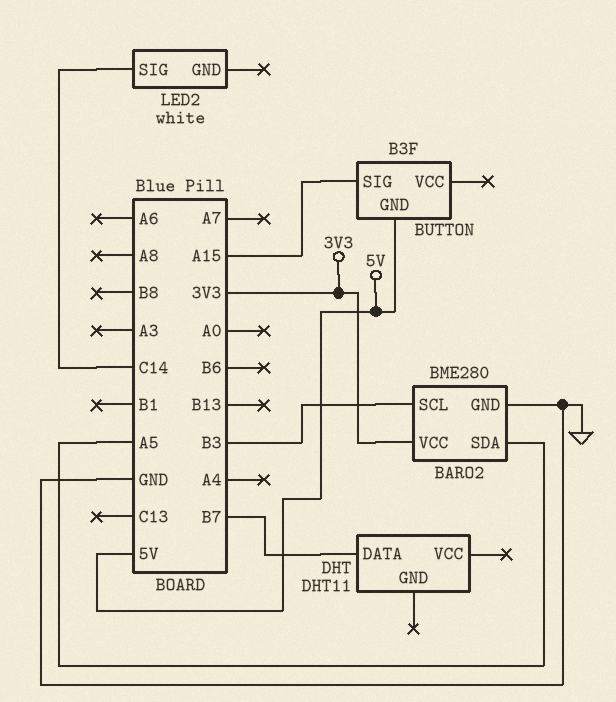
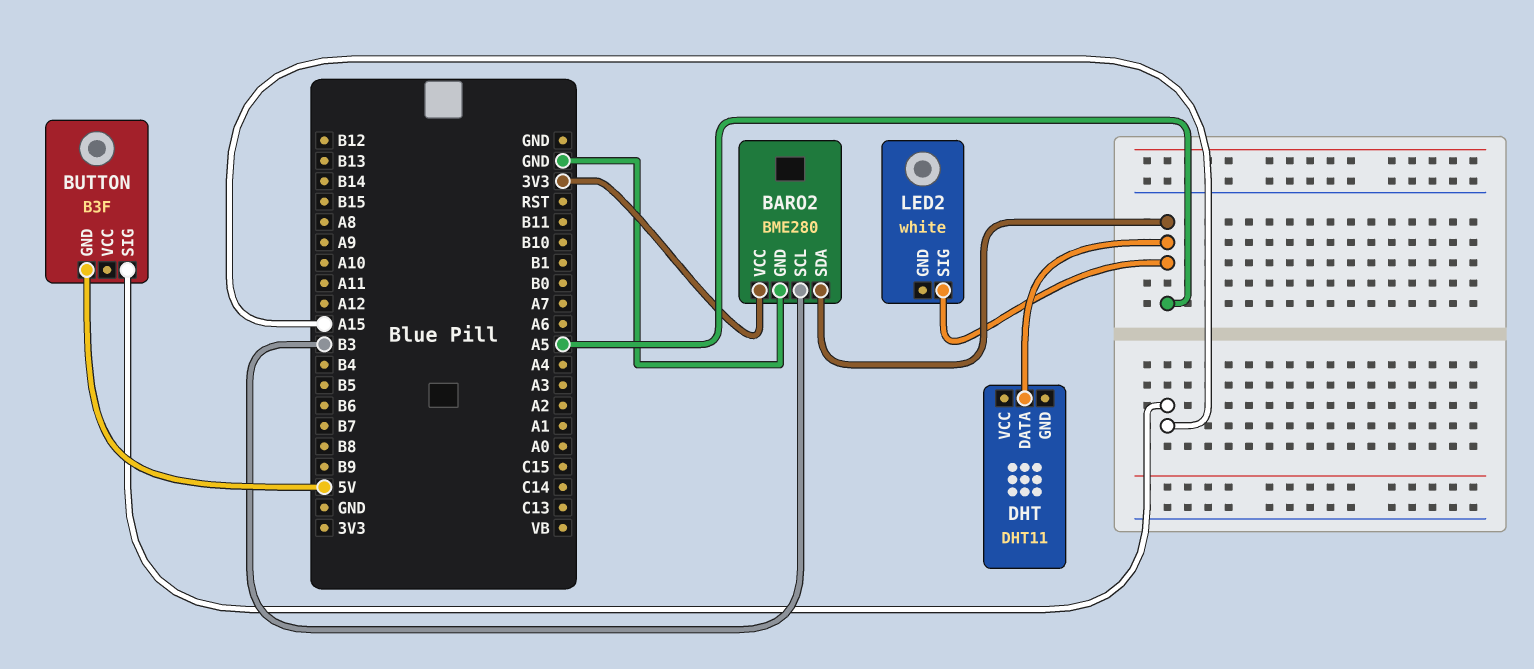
DHT pin DATA: B7 -> A5
LED2 pin SIG: C14 -> A5

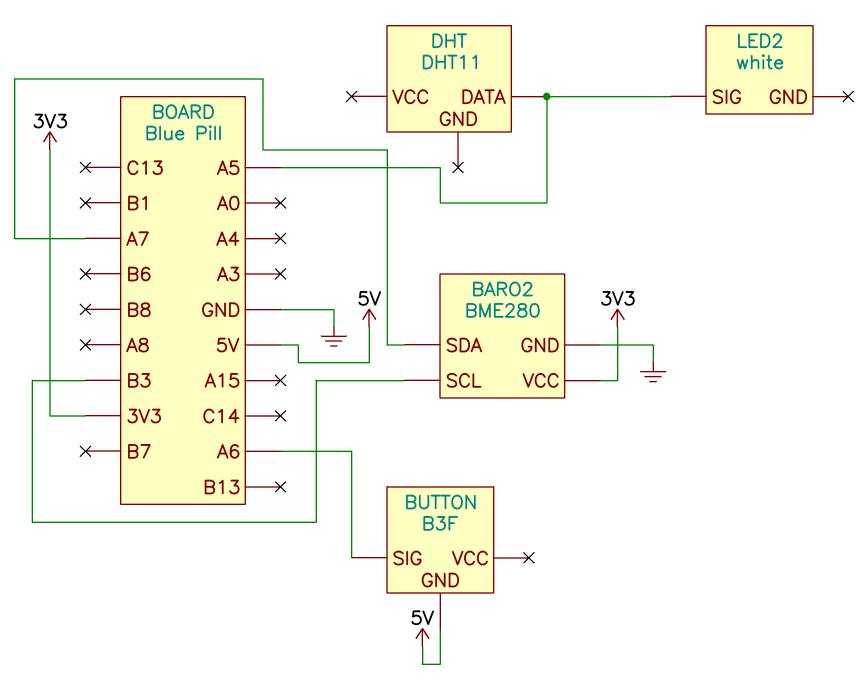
BARO2 pin SDA: A5 -> A7
BUTTON pin SIG: A15 -> A6

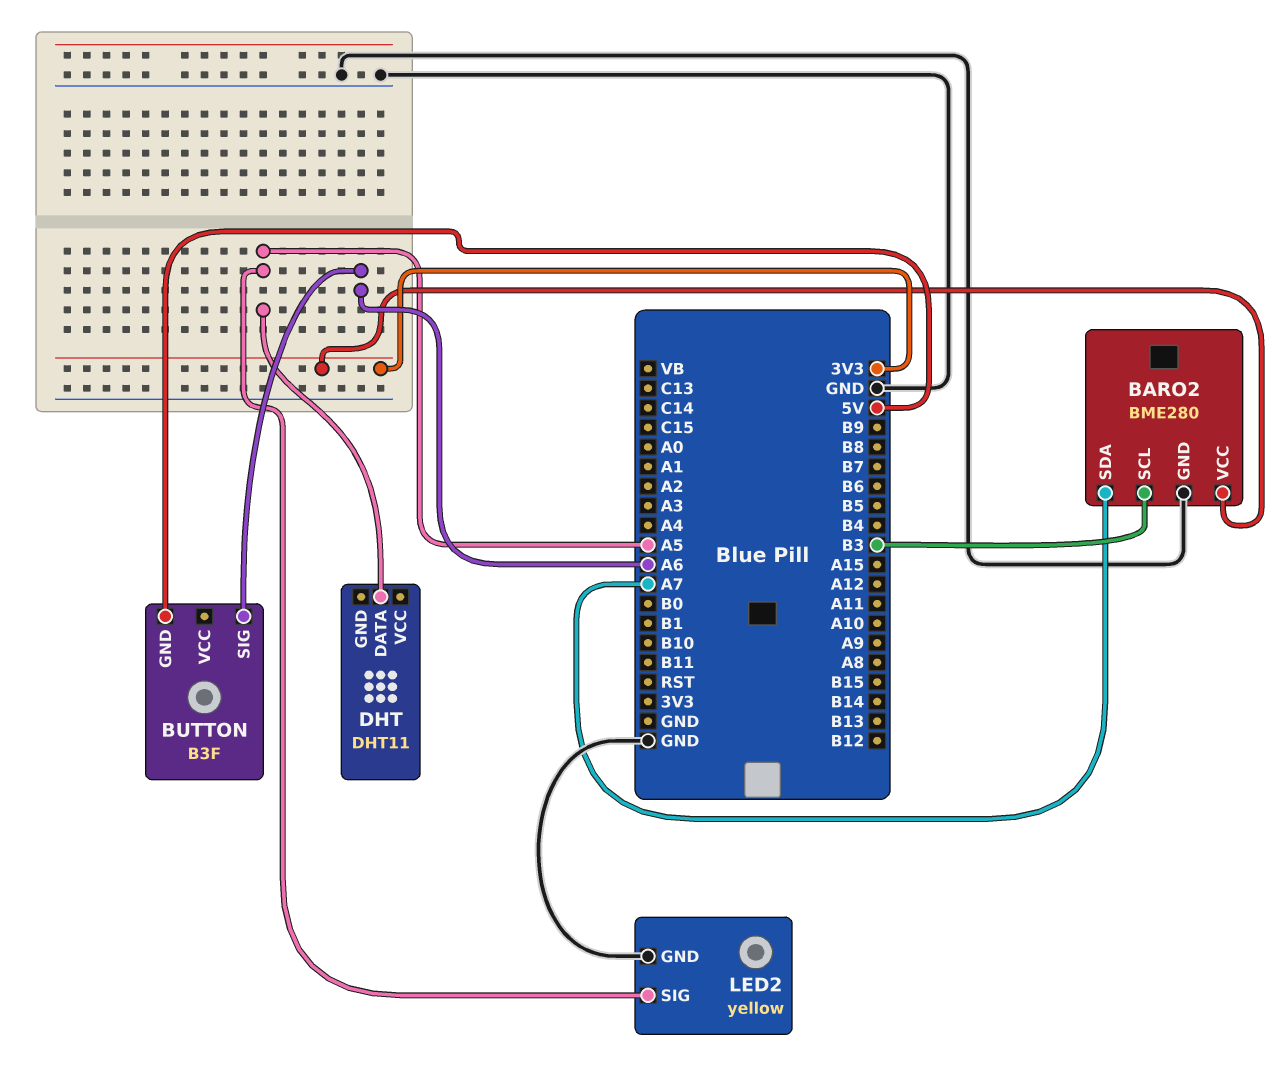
LED2: white -> yellow
LED2 pin GND: none -> GND

